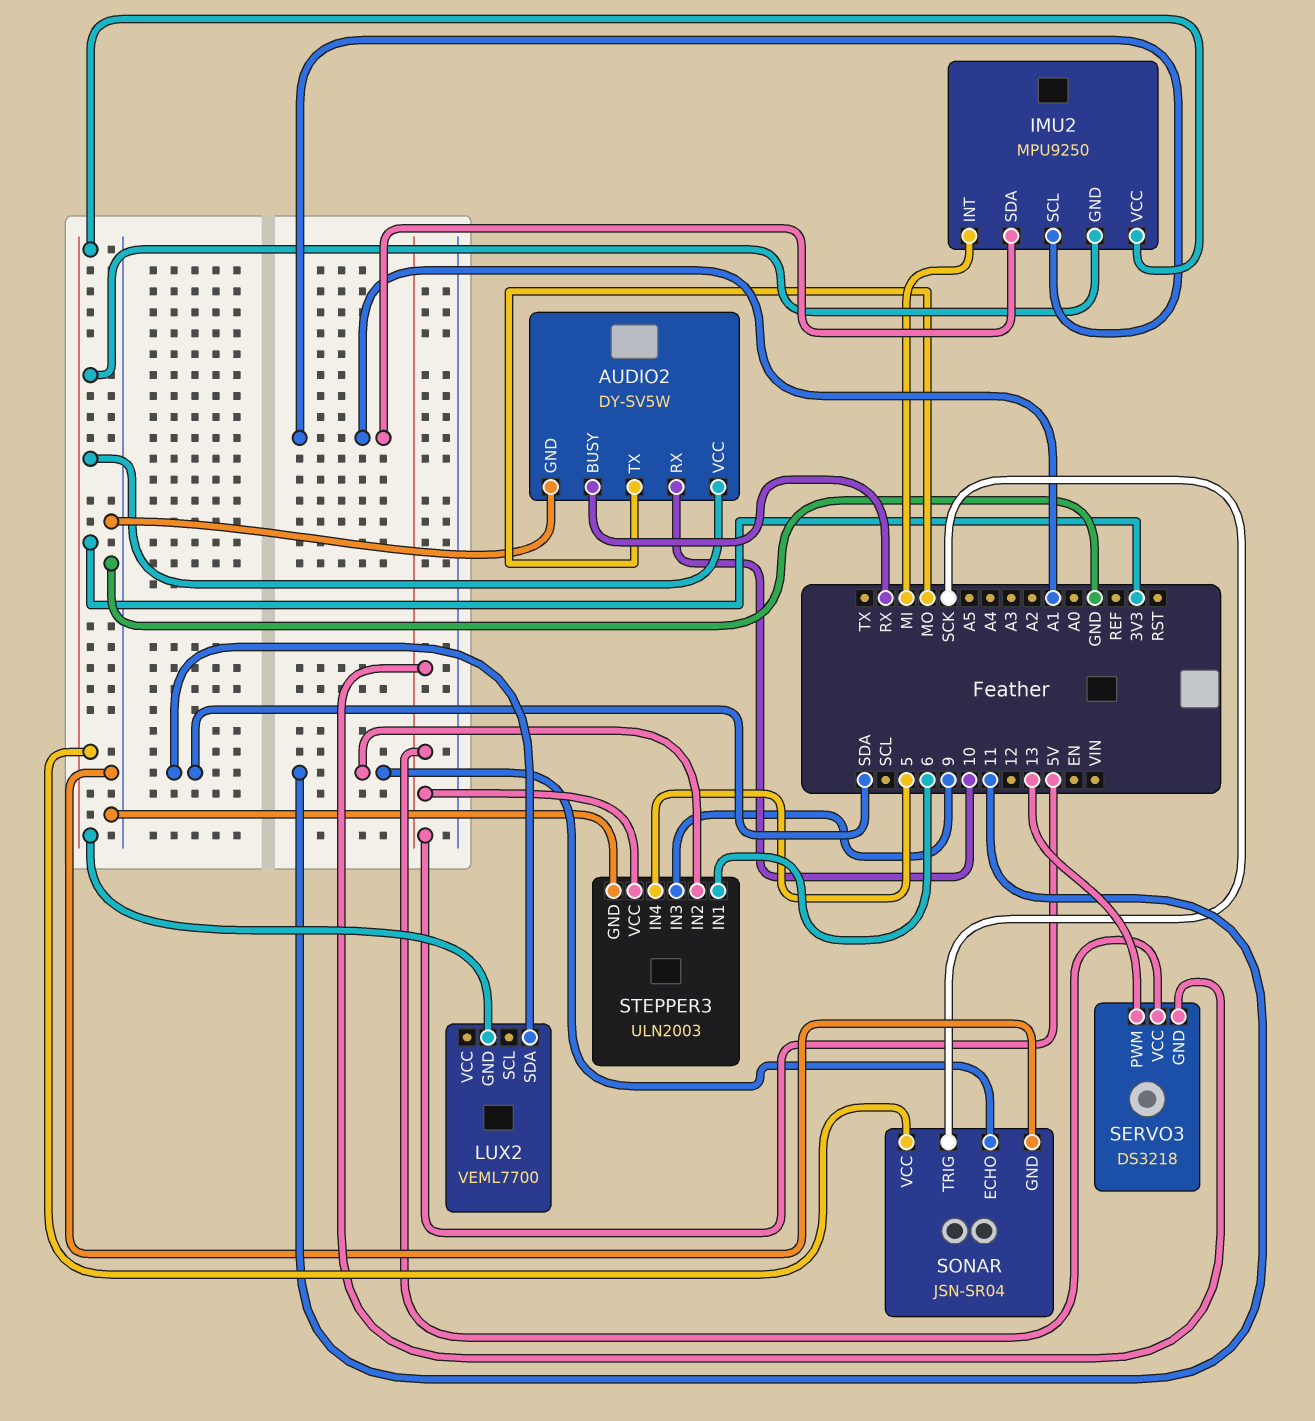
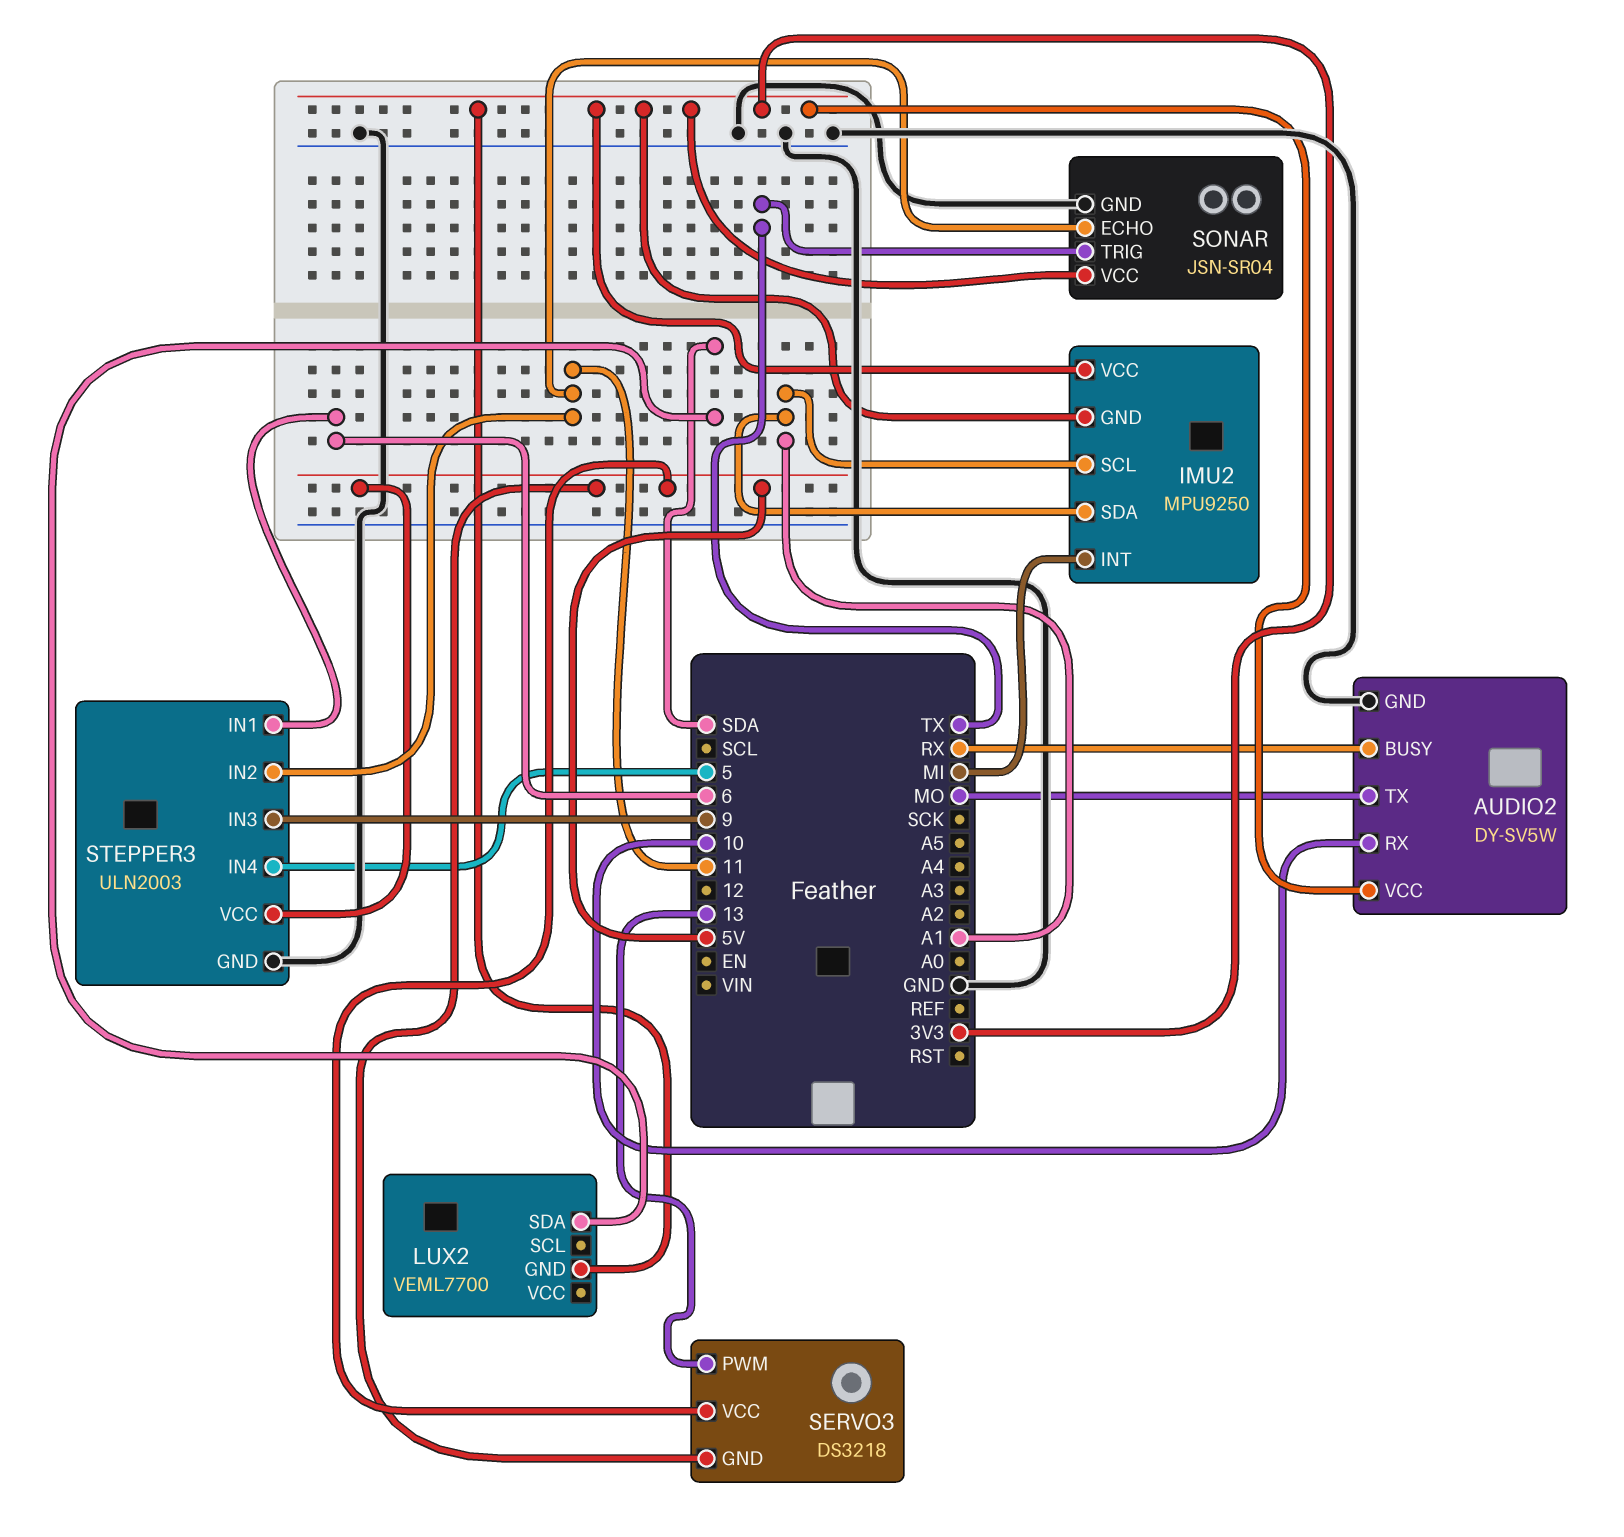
SONAR pin TRIG: SCK -> TX

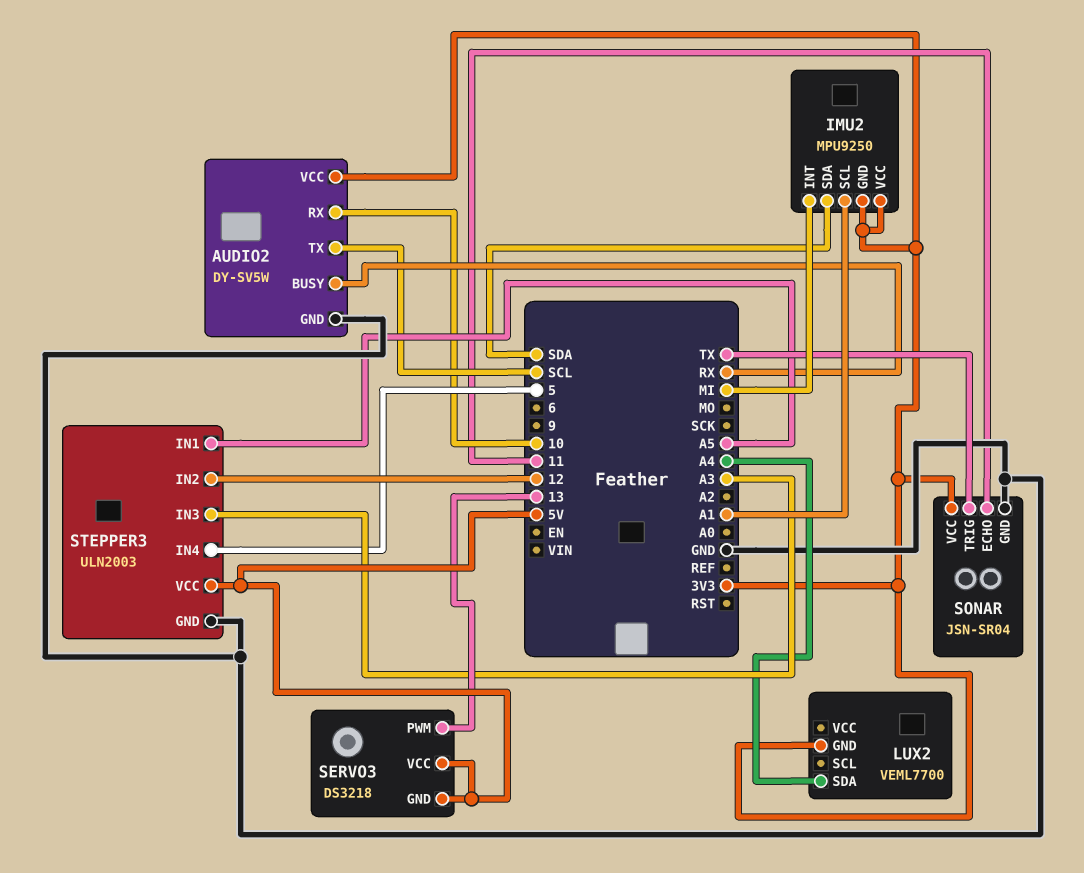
AUDIO2 pin TX: MO -> SCL
IMU2 pin SDA: A1 -> SDA
LUX2 pin SDA: SDA -> A4
STEPPER3 pin IN1: 6 -> A5
STEPPER3 pin IN2: 11 -> 12
STEPPER3 pin IN3: 9 -> A3

